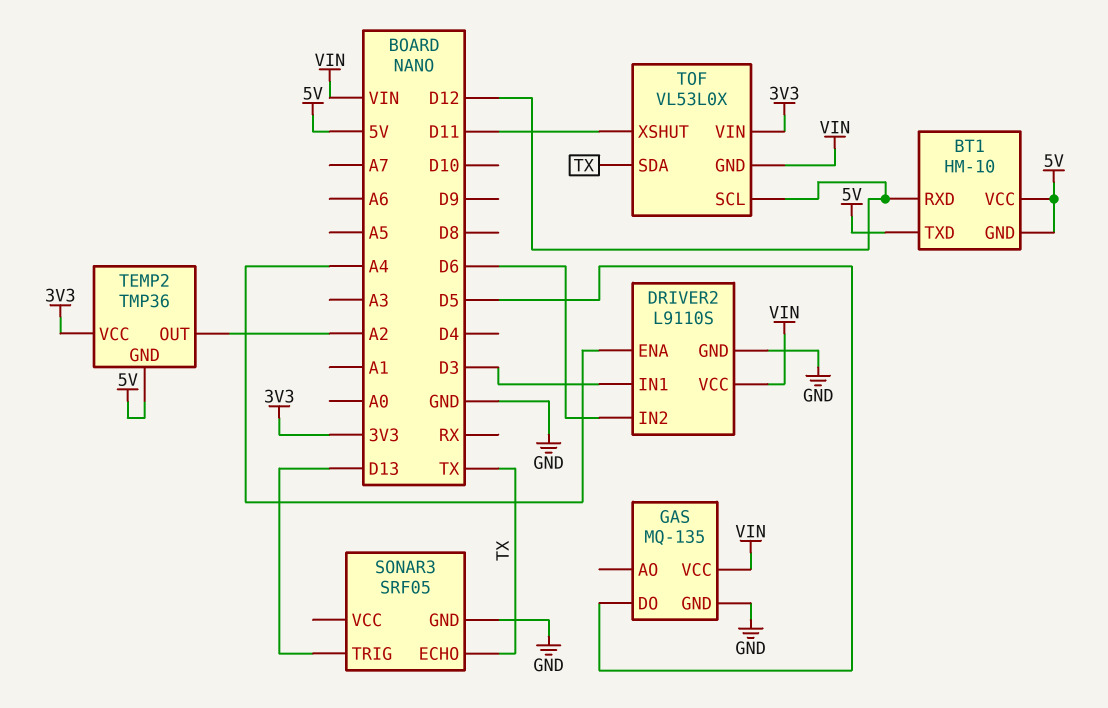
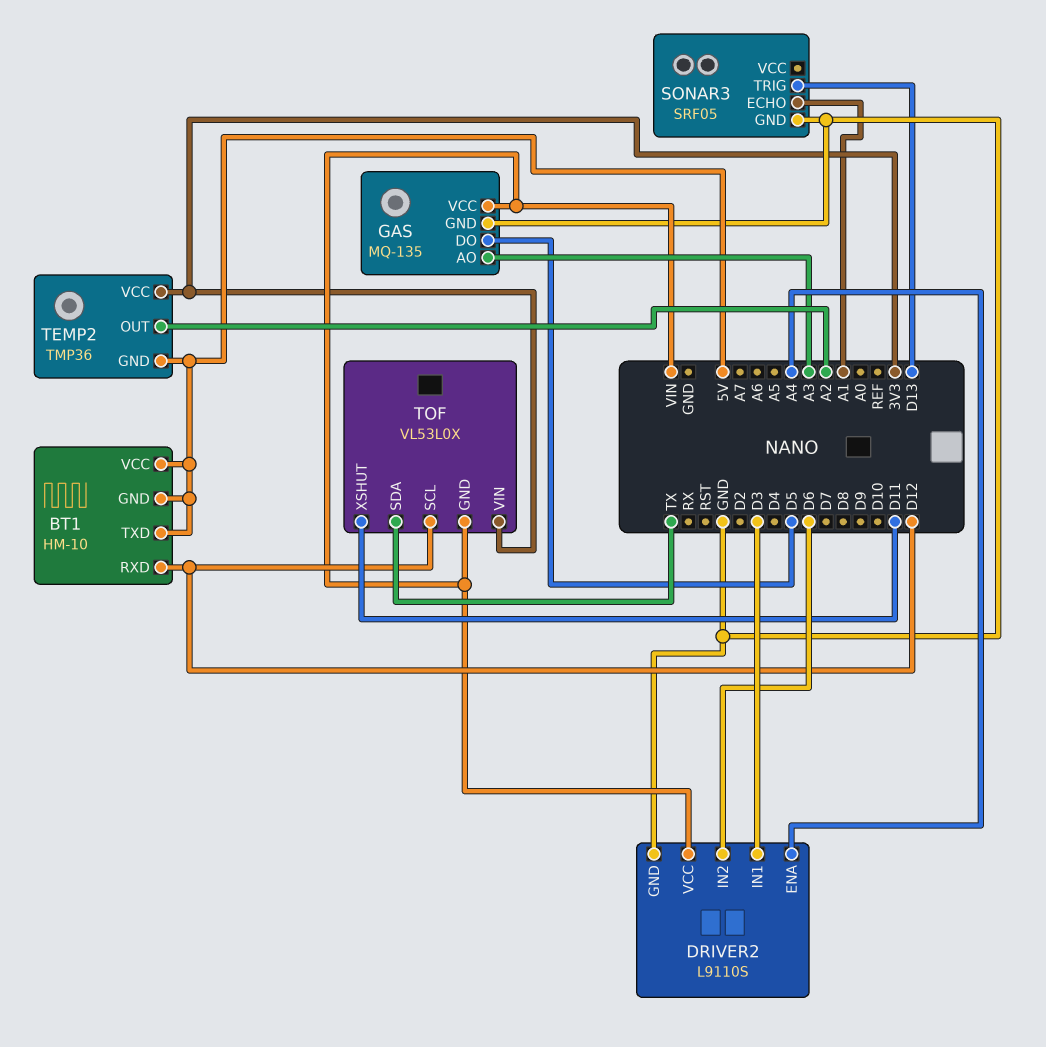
GAS pin AO: none -> A3
SONAR3 pin ECHO: TX -> A1

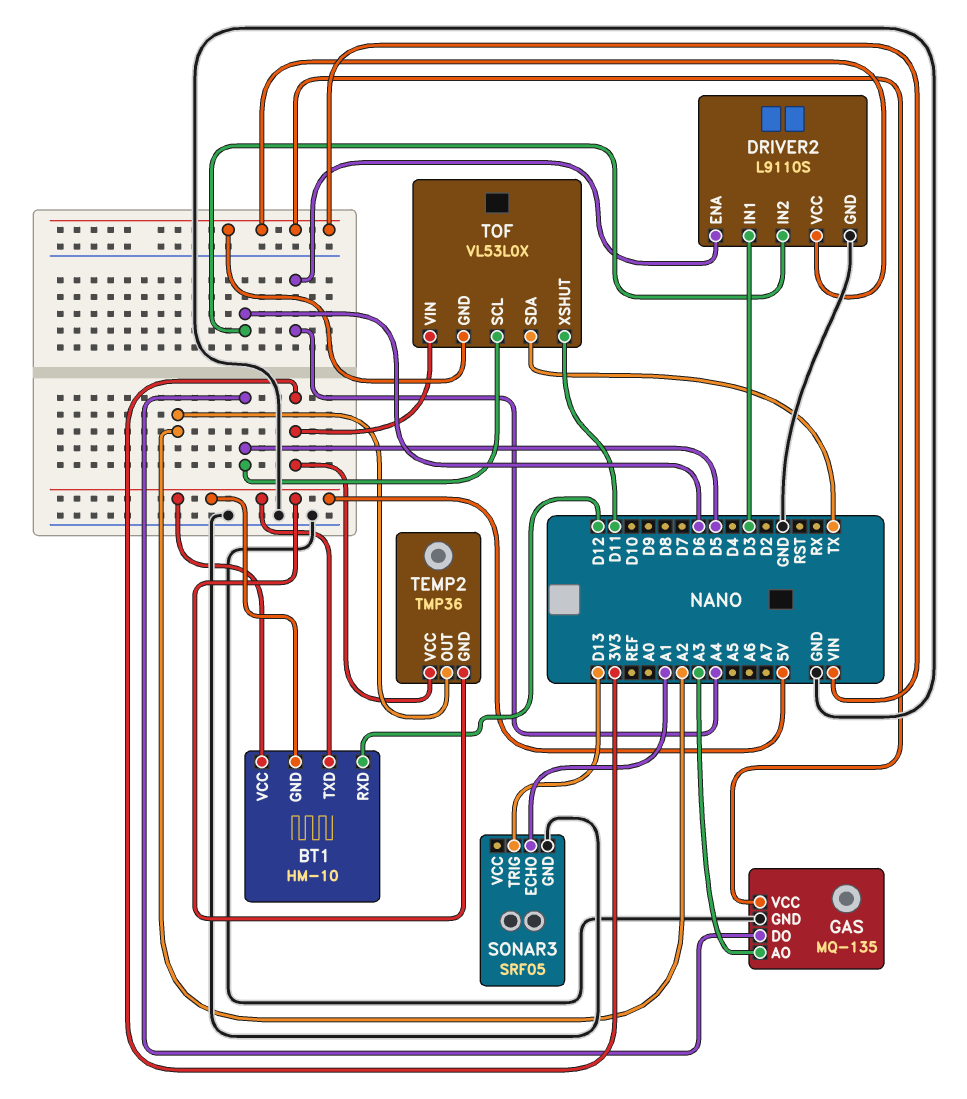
TOF pin SCL: D12 -> D5

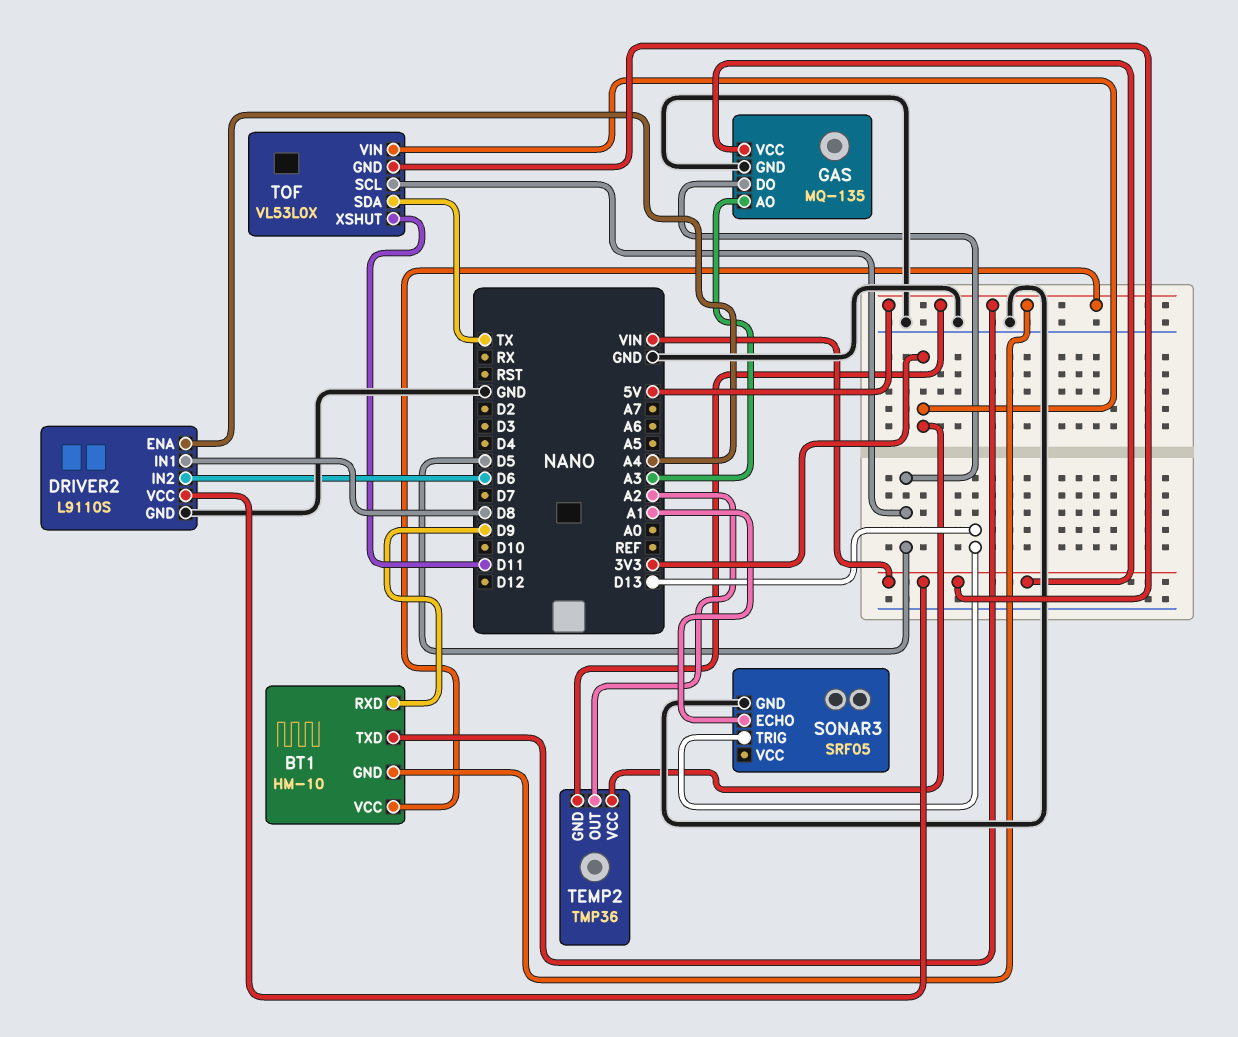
BT1 pin RXD: D12 -> D9
DRIVER2 pin IN1: D3 -> D8

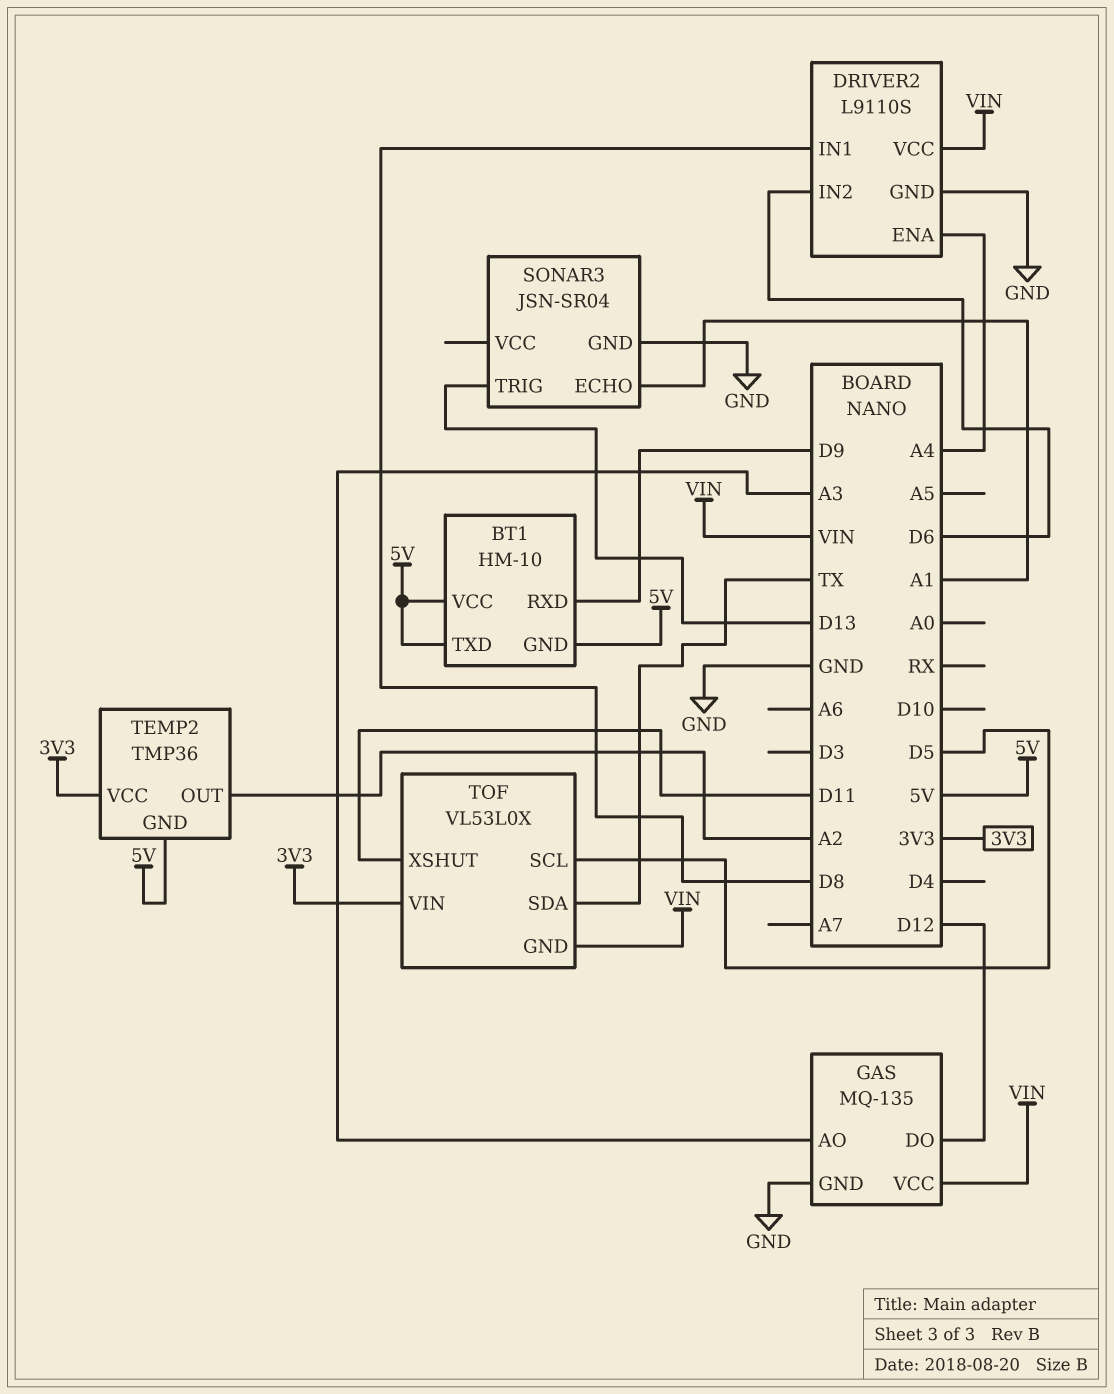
GAS pin DO: D5 -> D12
SONAR3: SRF05 -> JSN-SR04

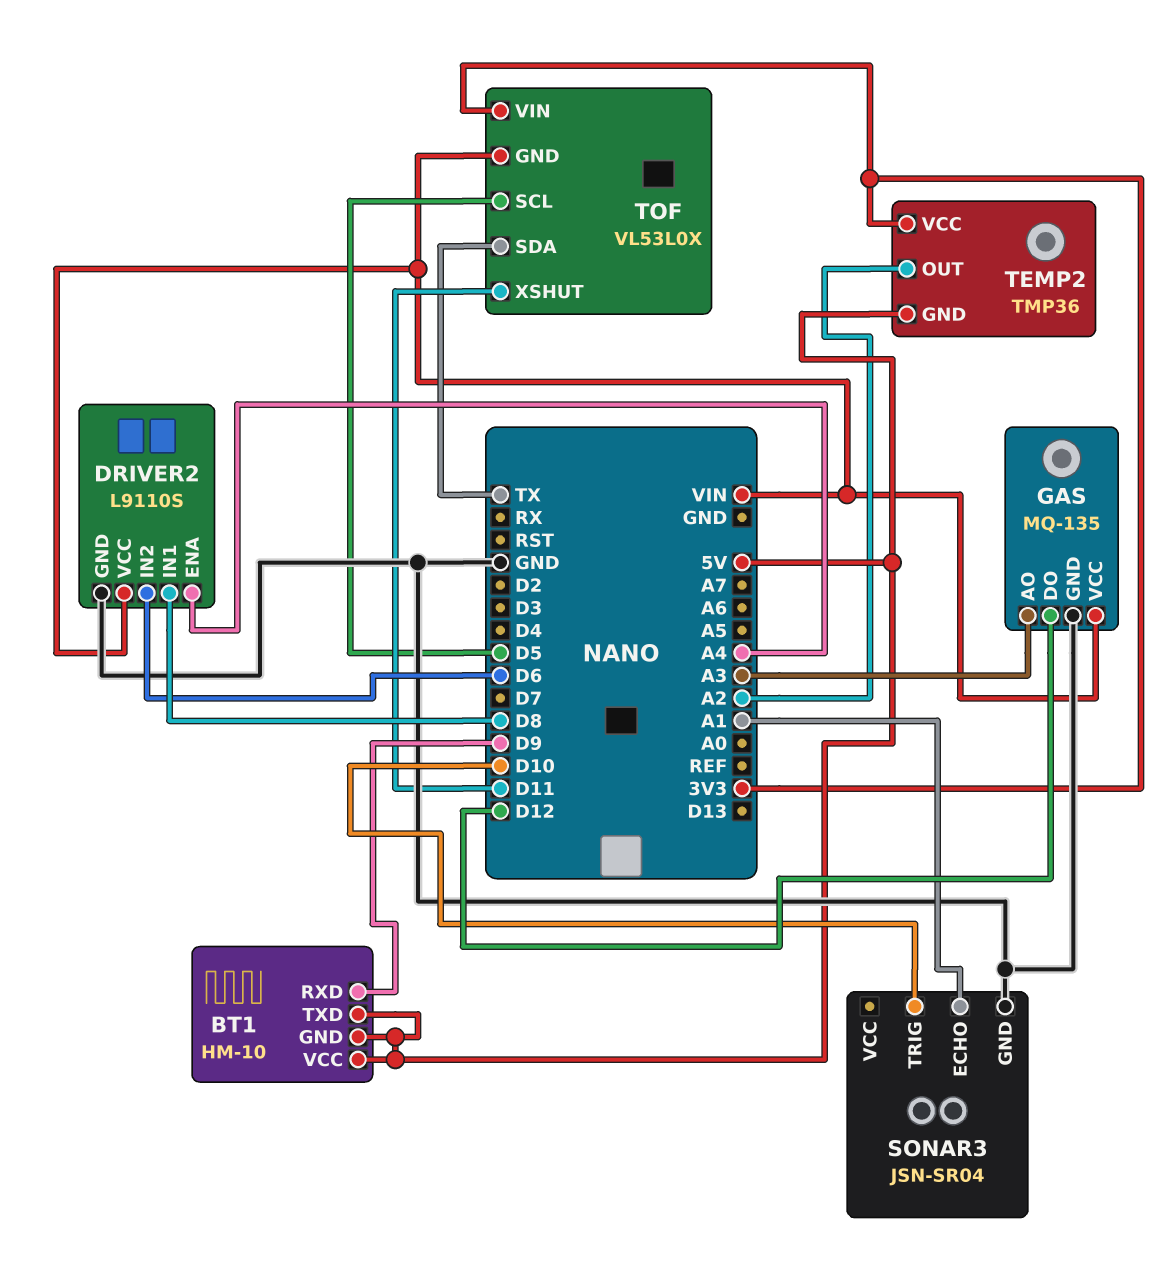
SONAR3 pin TRIG: D13 -> D10

